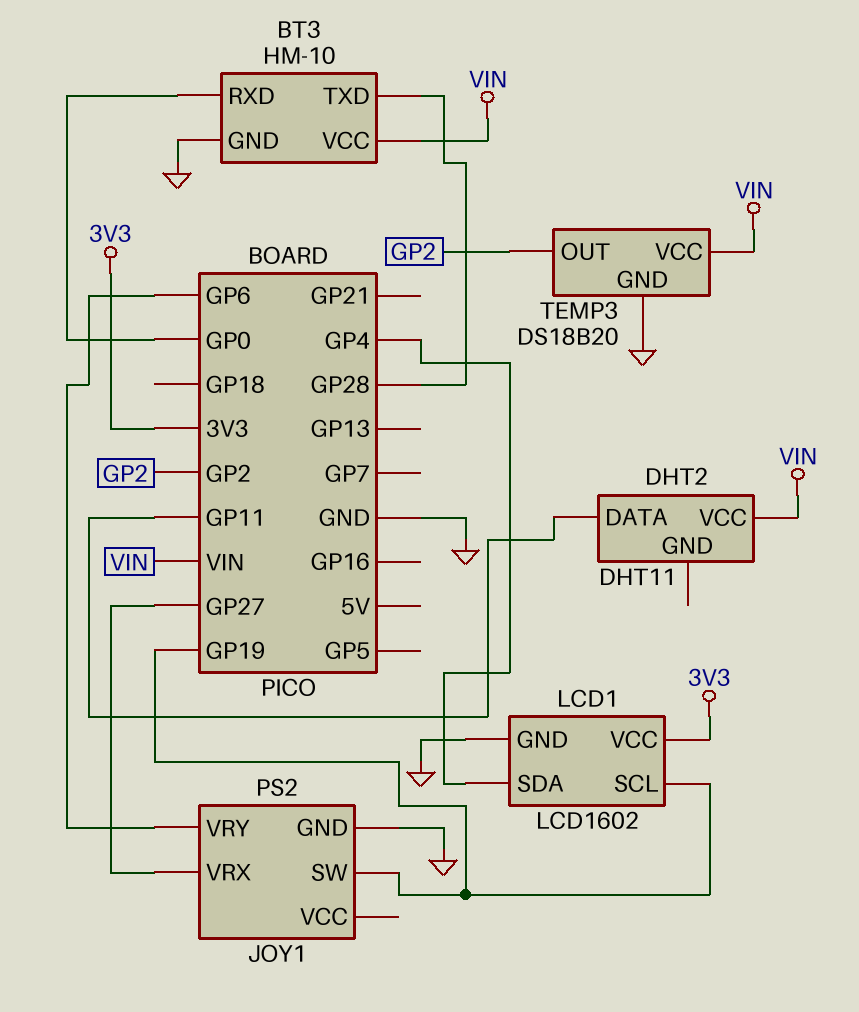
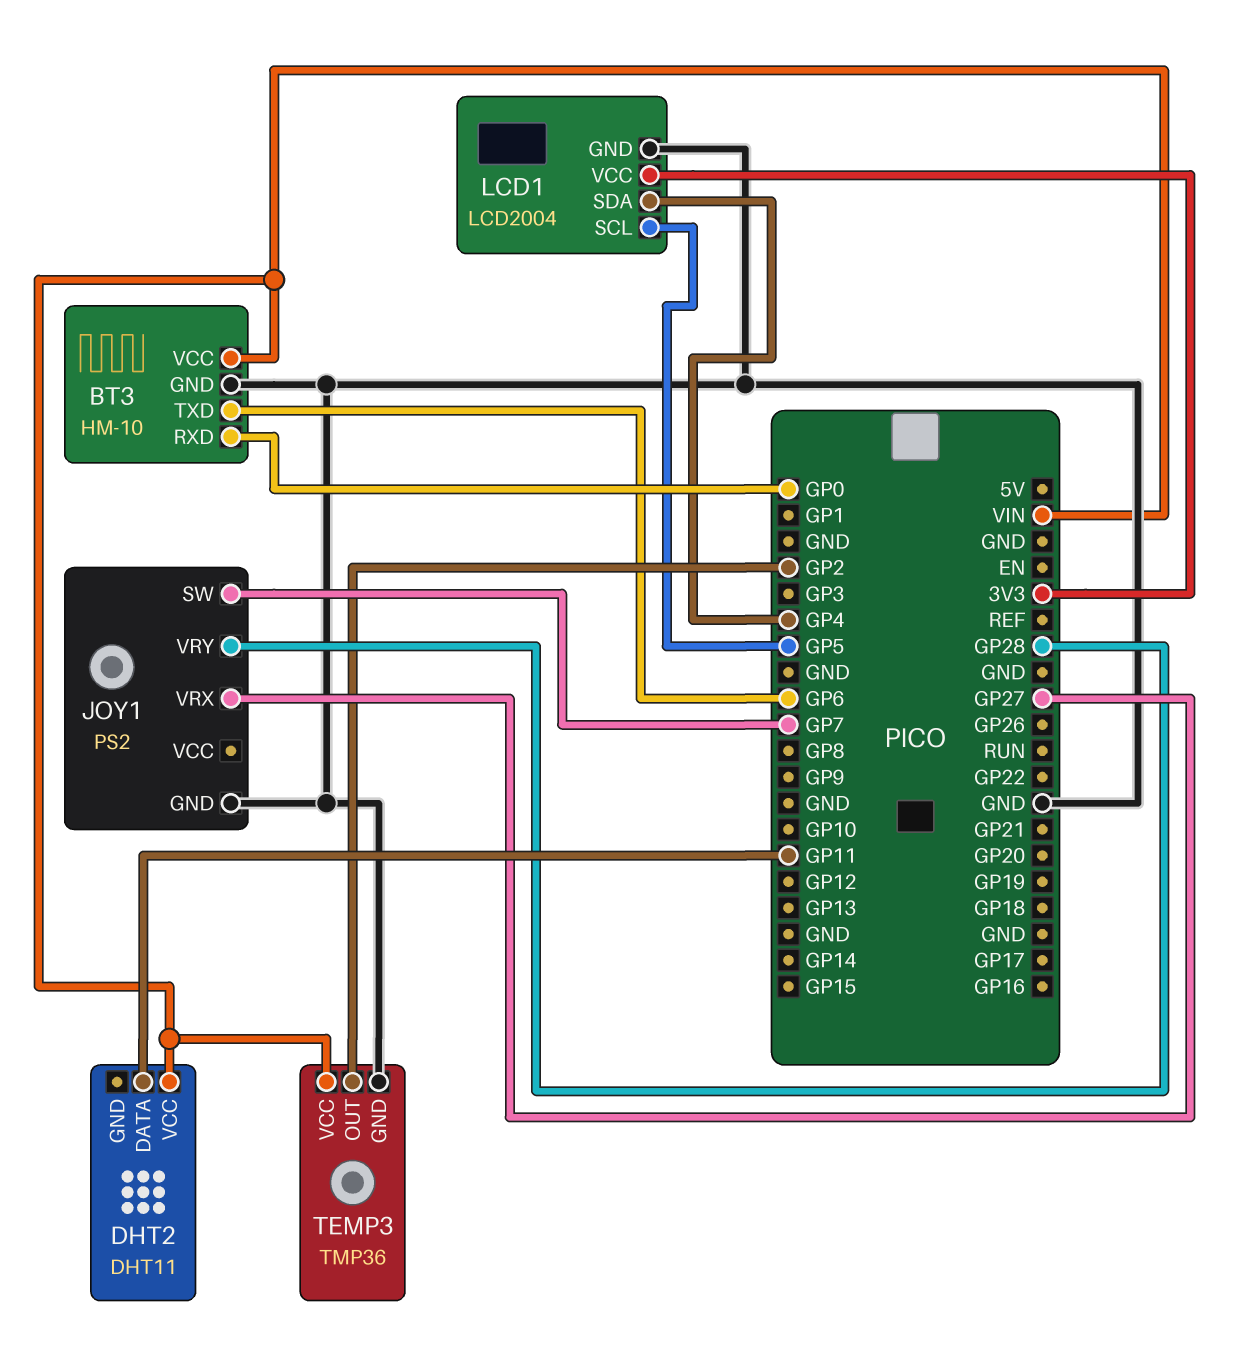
BT3 pin TXD: GP28 -> GP6
JOY1 pin SW: GP19 -> GP7
JOY1 pin VRY: GP6 -> GP28
LCD1: LCD1602 -> LCD2004
LCD1 pin SCL: GP19 -> GP5
TEMP3: DS18B20 -> TMP36

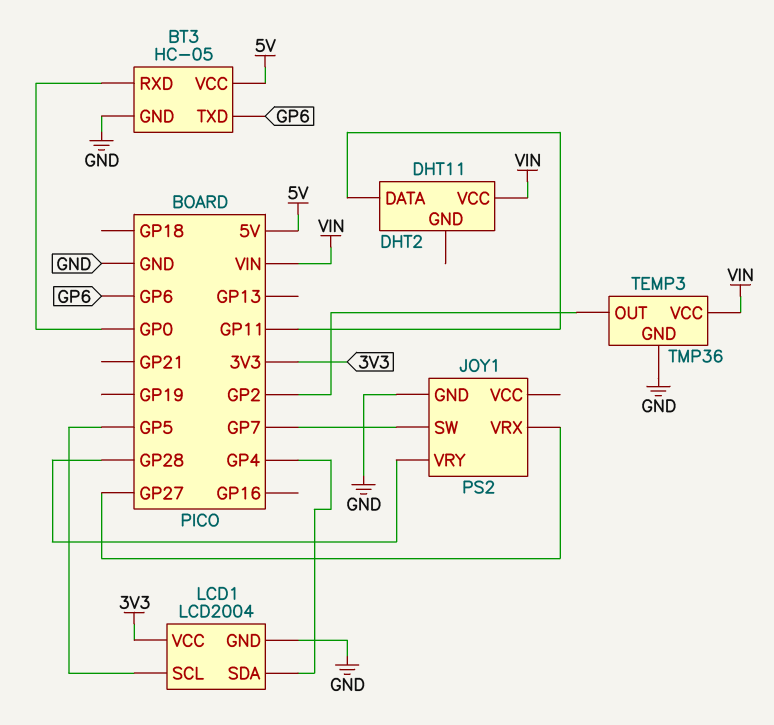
BT3: HM-10 -> HC-05
BT3 pin VCC: VIN -> 5V

